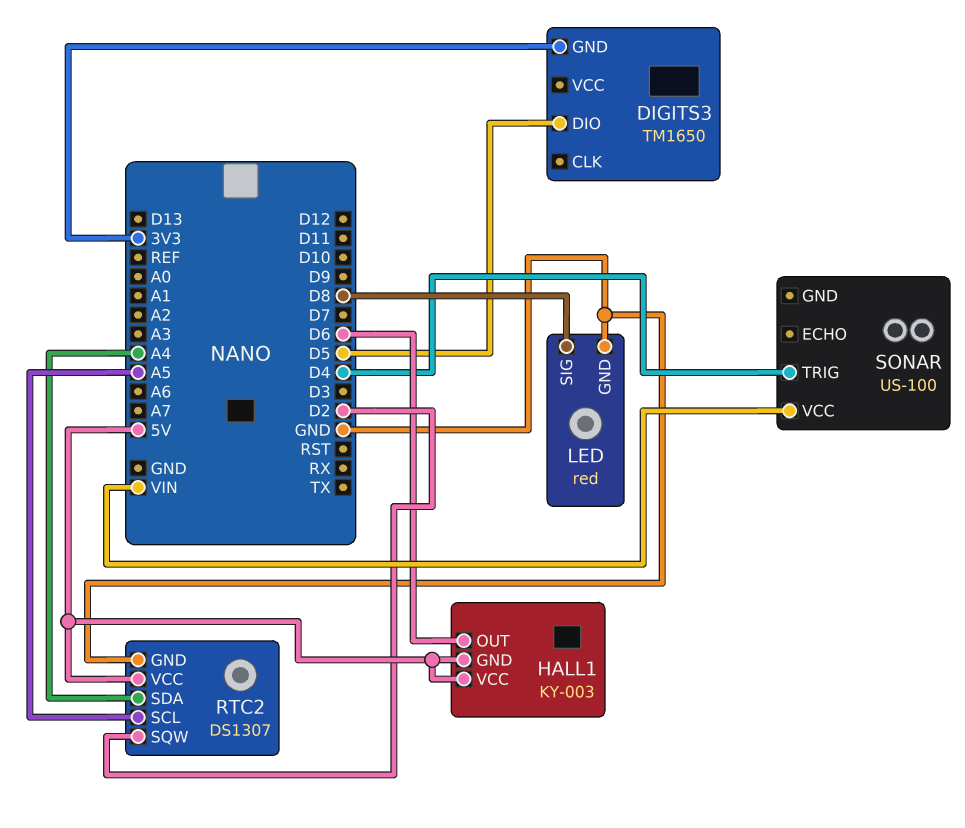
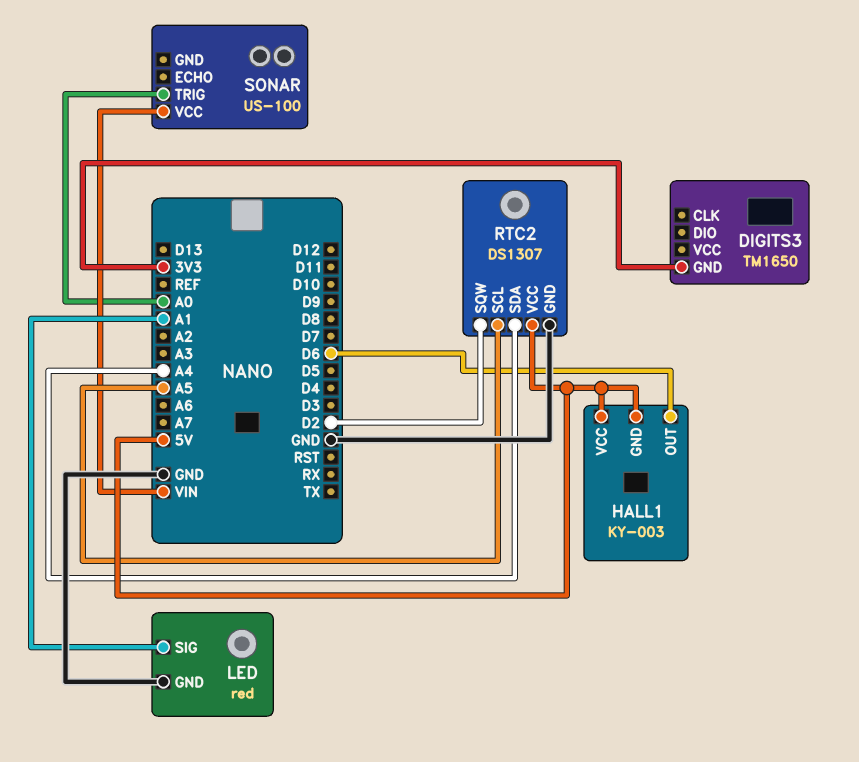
DIGITS3 pin DIO: D5 -> none
LED pin SIG: D8 -> A1
SONAR pin TRIG: D4 -> A0

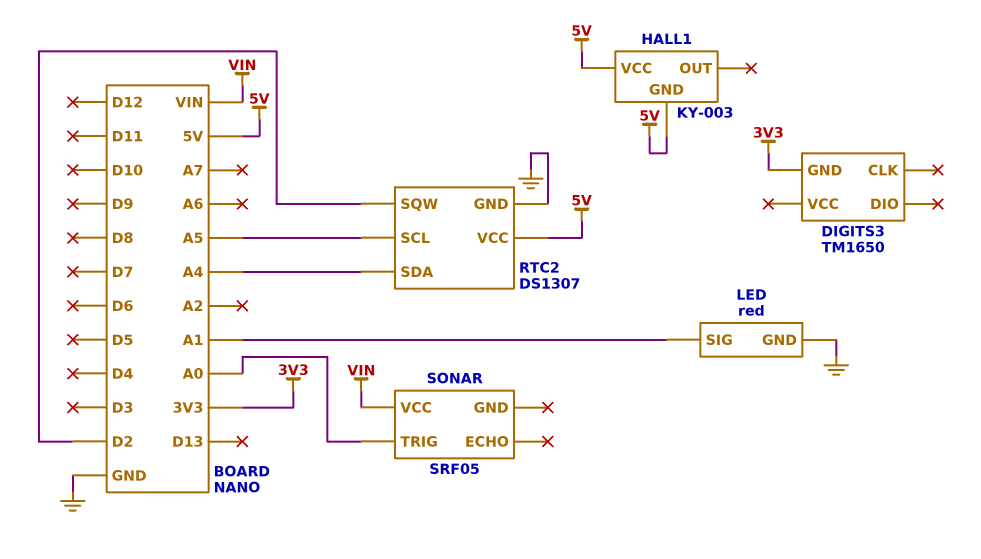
HALL1 pin OUT: D6 -> none
SONAR: US-100 -> SRF05

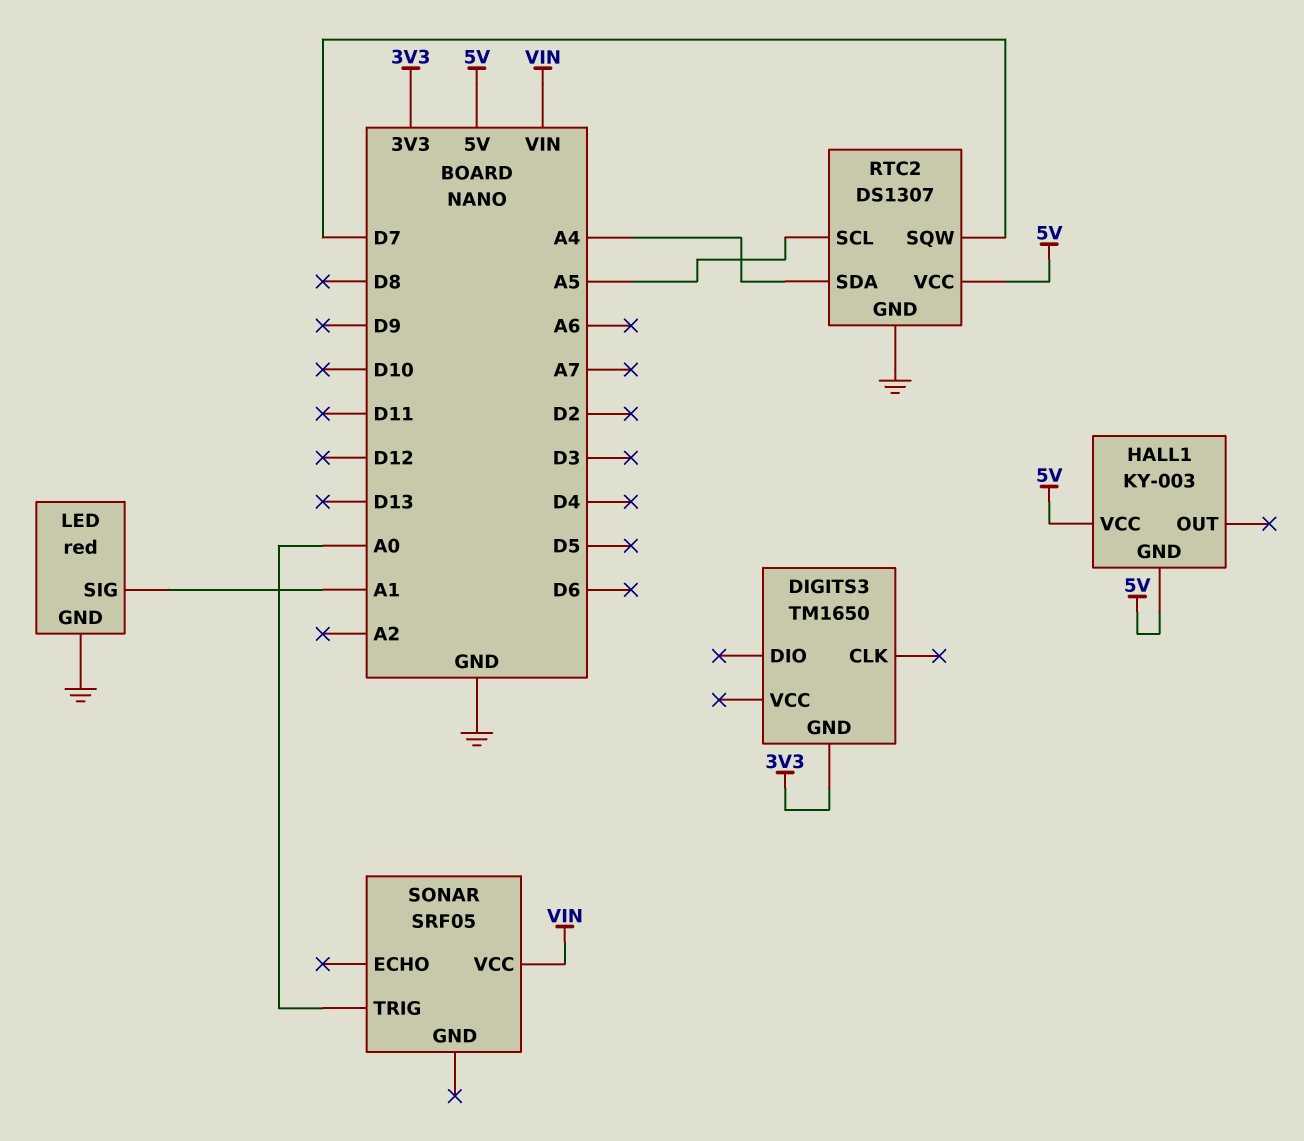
RTC2 pin SQW: D2 -> D7

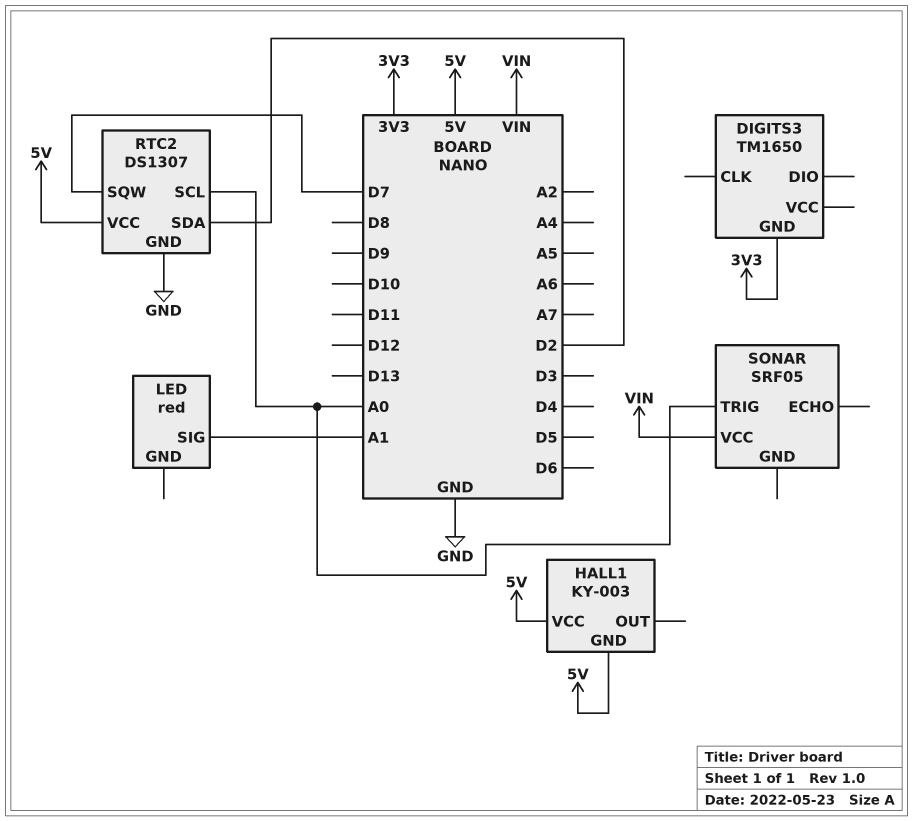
LED pin GND: GND -> none
RTC2 pin SCL: A5 -> A0
RTC2 pin SDA: A4 -> D2

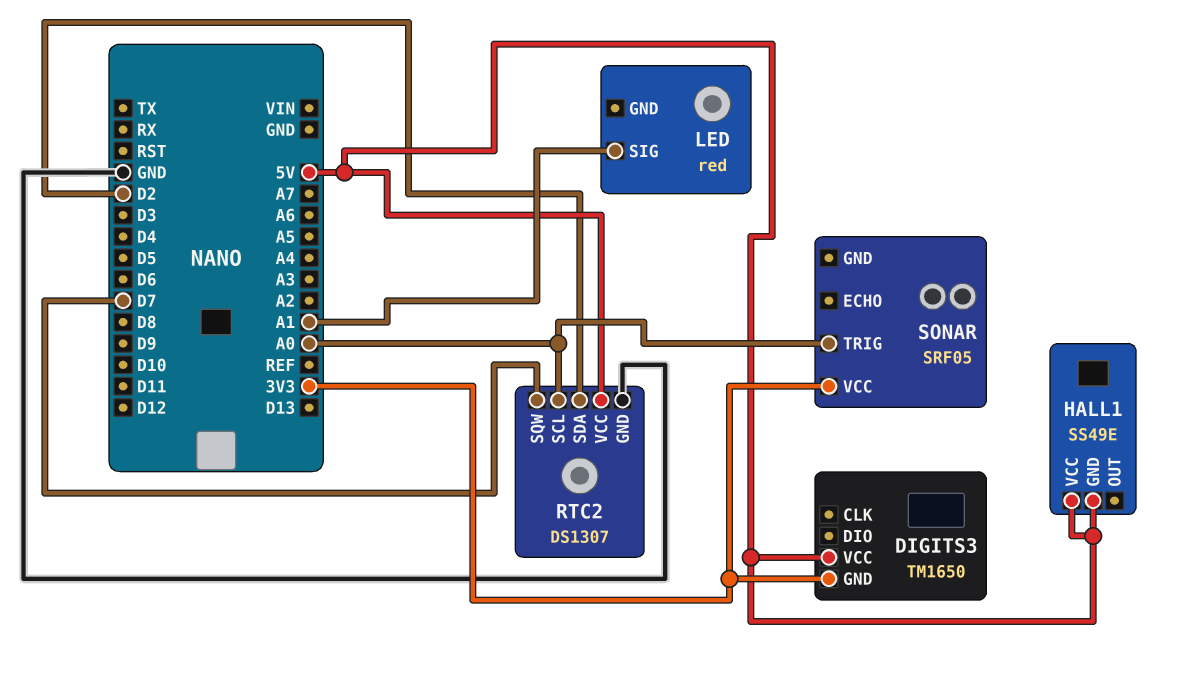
DIGITS3 pin VCC: none -> 5V
HALL1: KY-003 -> SS49E
SONAR pin VCC: VIN -> 3V3

